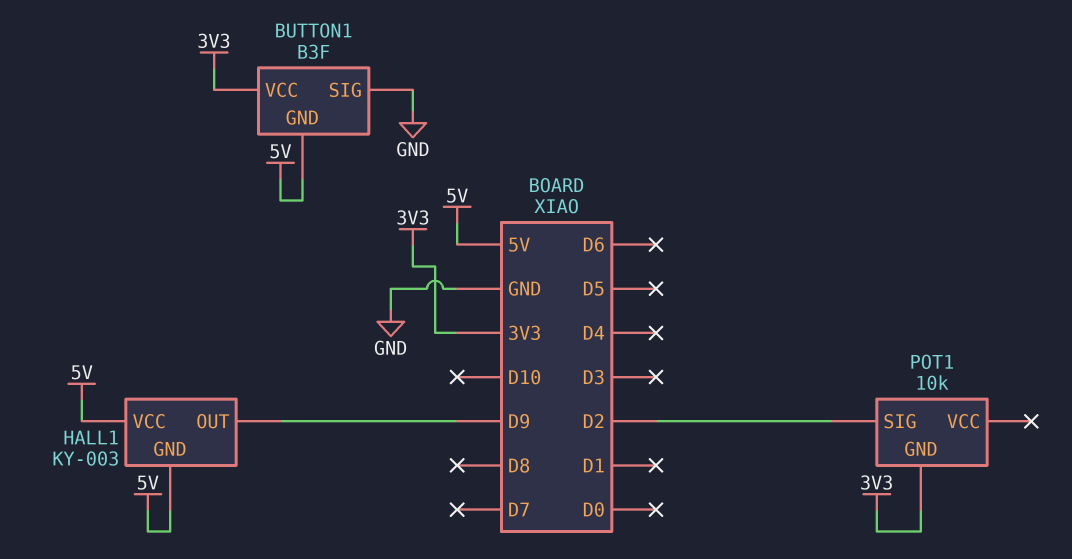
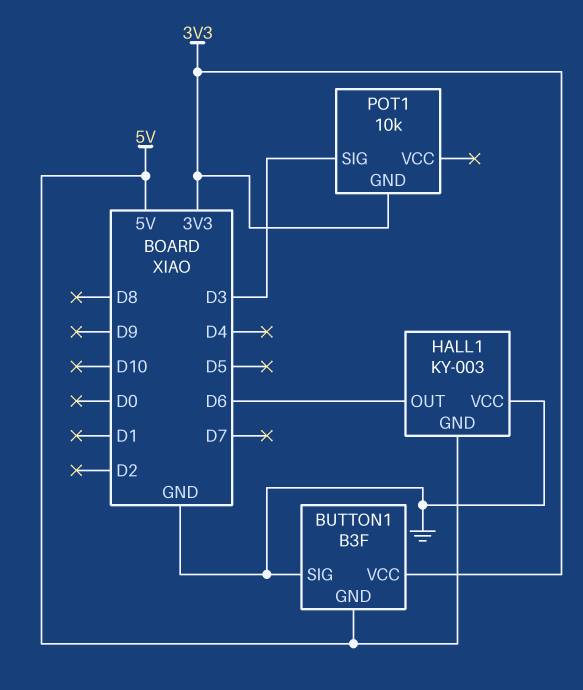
HALL1 pin OUT: D9 -> D6
HALL1 pin VCC: 5V -> GND
POT1 pin SIG: D2 -> D3

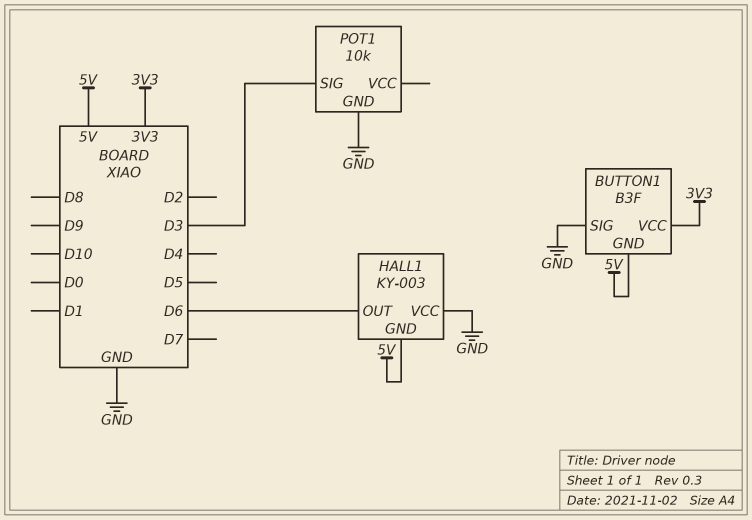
POT1 pin GND: 3V3 -> GND

